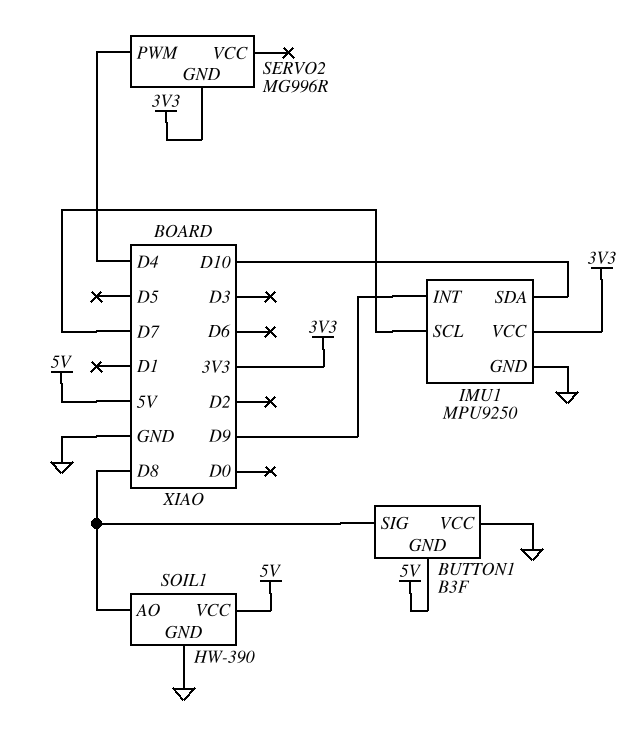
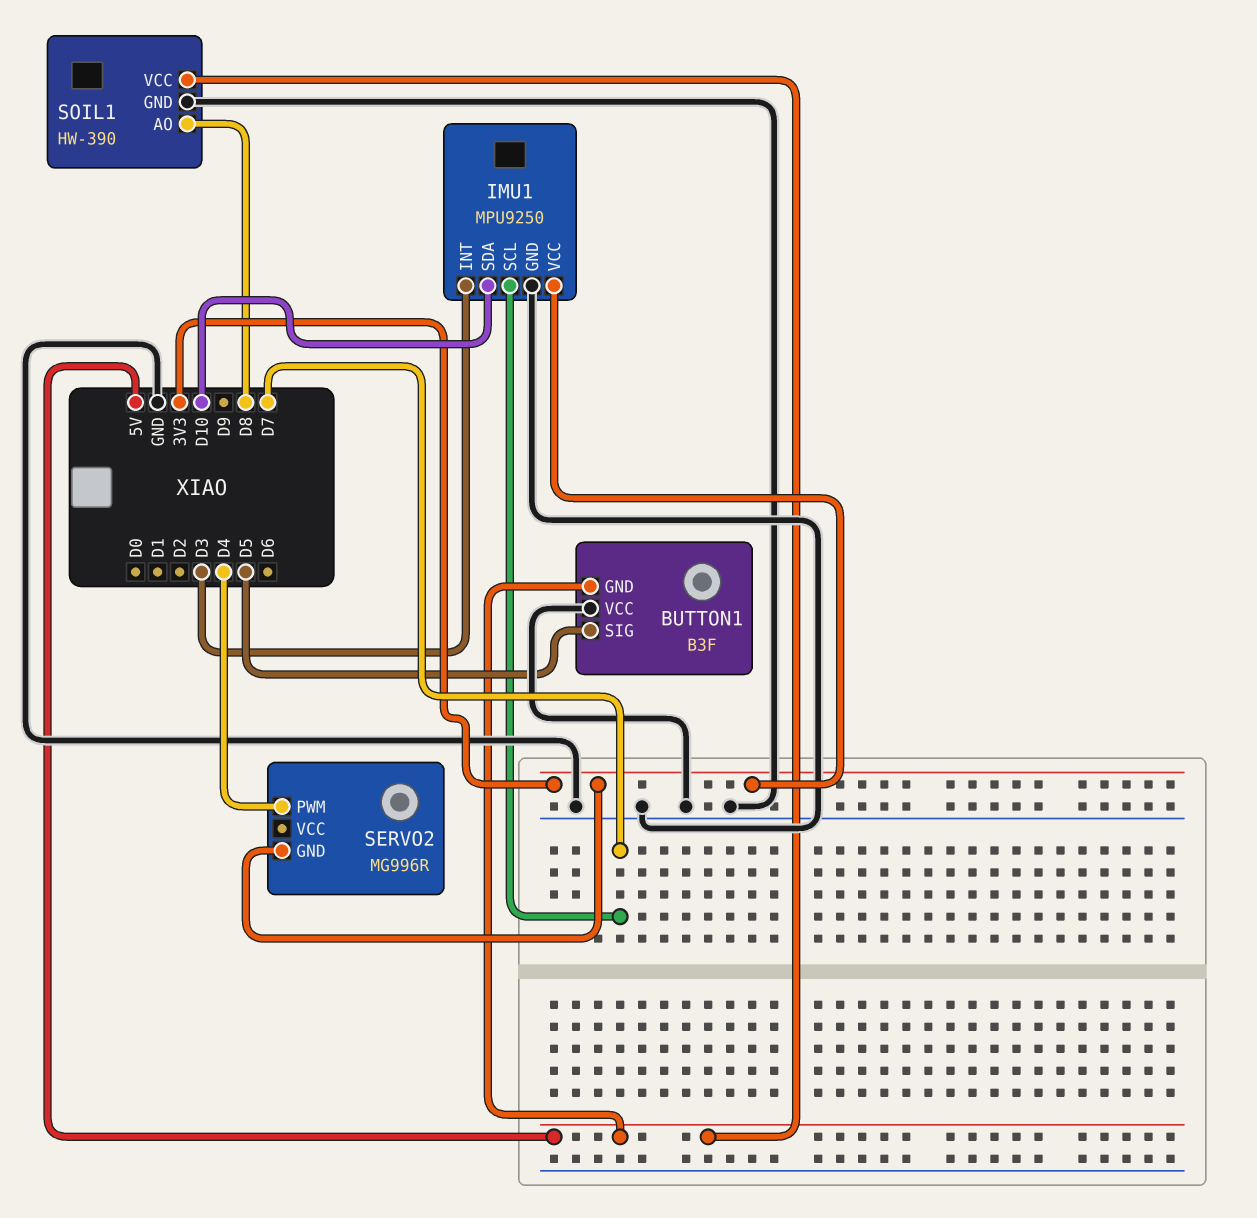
BUTTON1 pin SIG: D8 -> D5
IMU1 pin INT: D9 -> D3

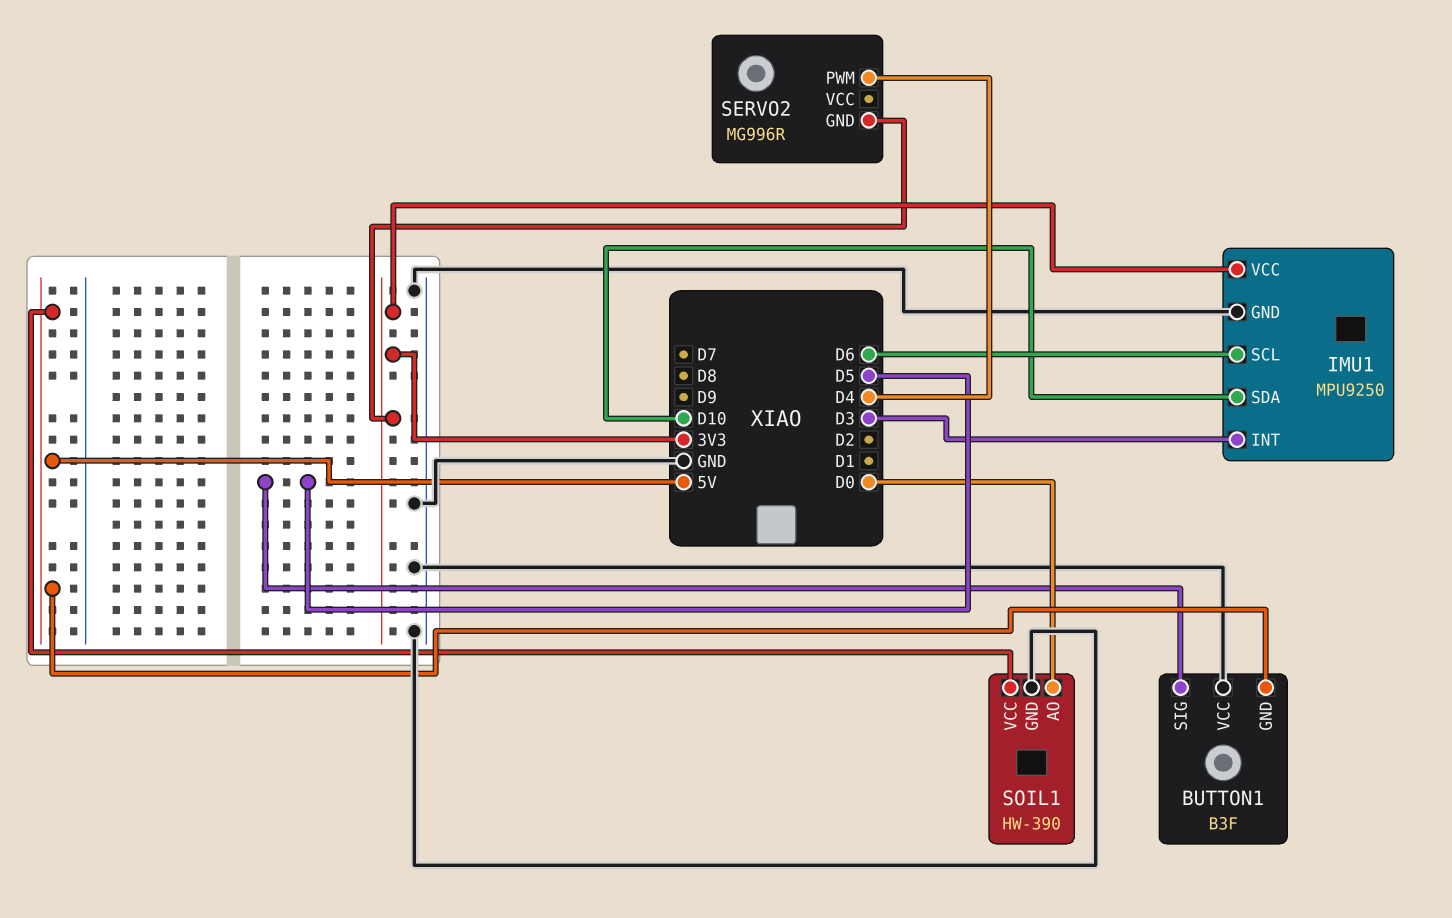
IMU1 pin SCL: D7 -> D6
SOIL1 pin AO: D8 -> D0

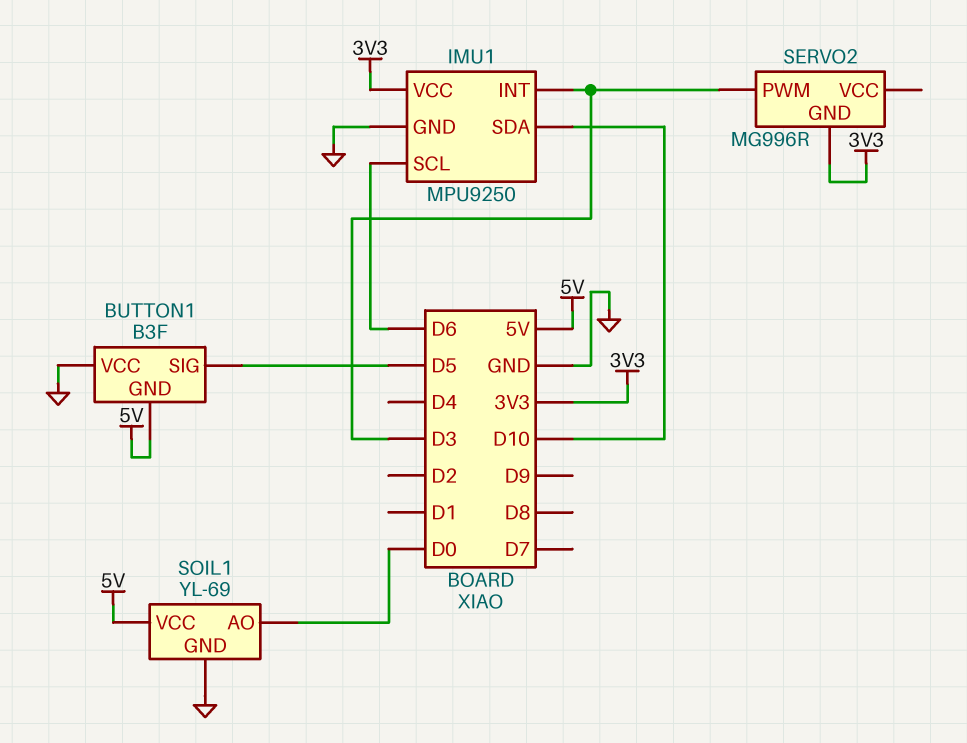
SERVO2 pin PWM: D4 -> D3
SOIL1: HW-390 -> YL-69

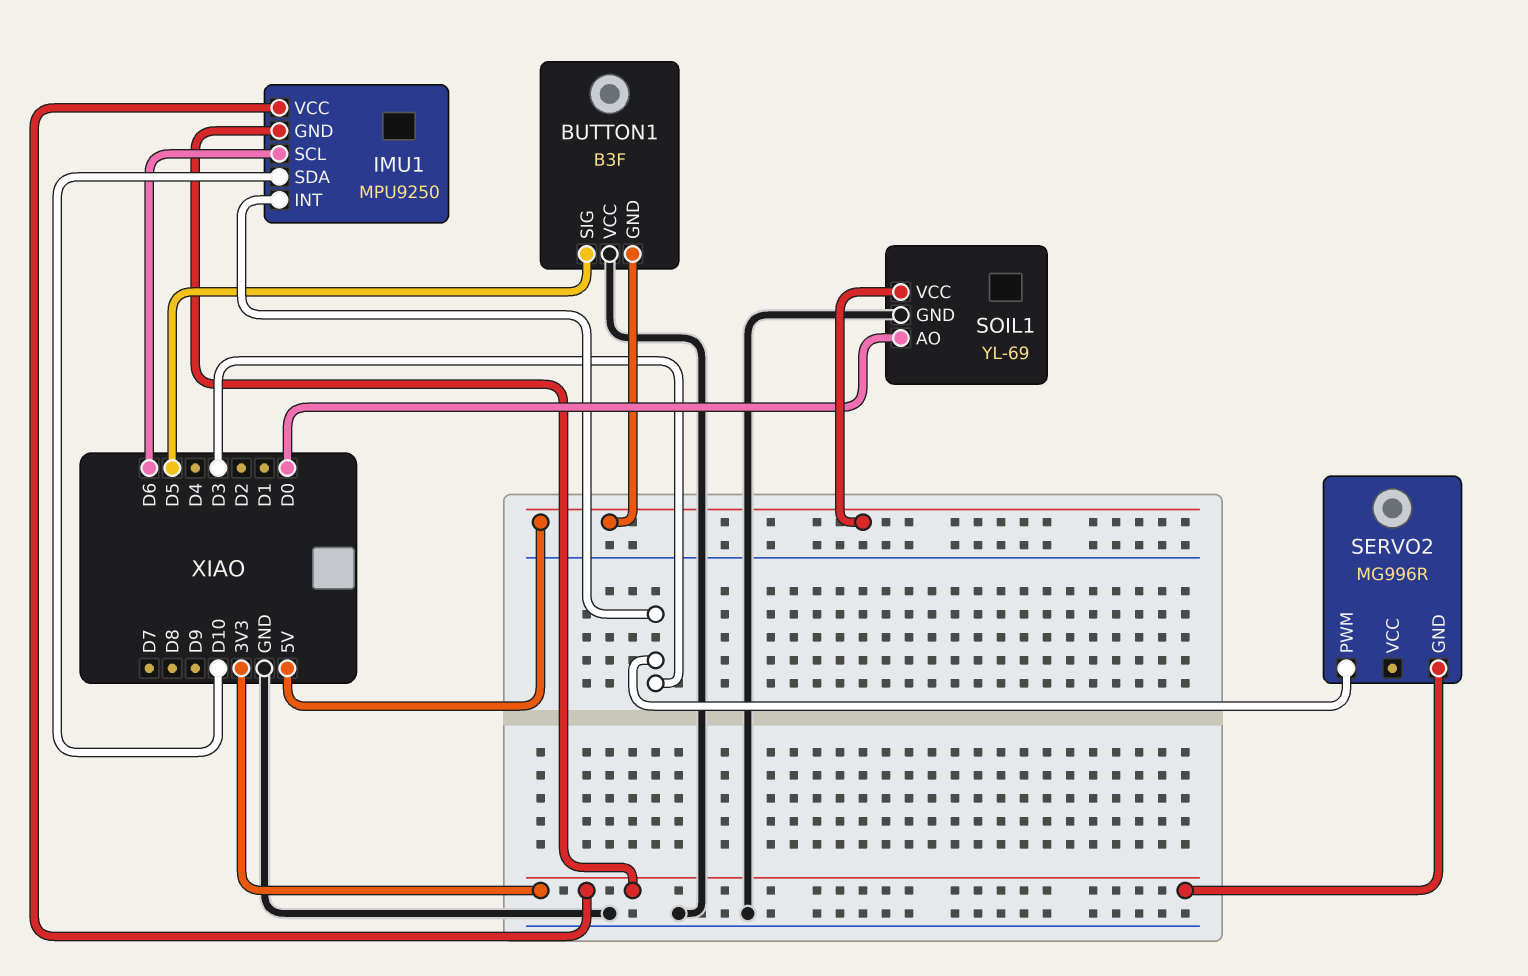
IMU1 pin GND: GND -> 3V3

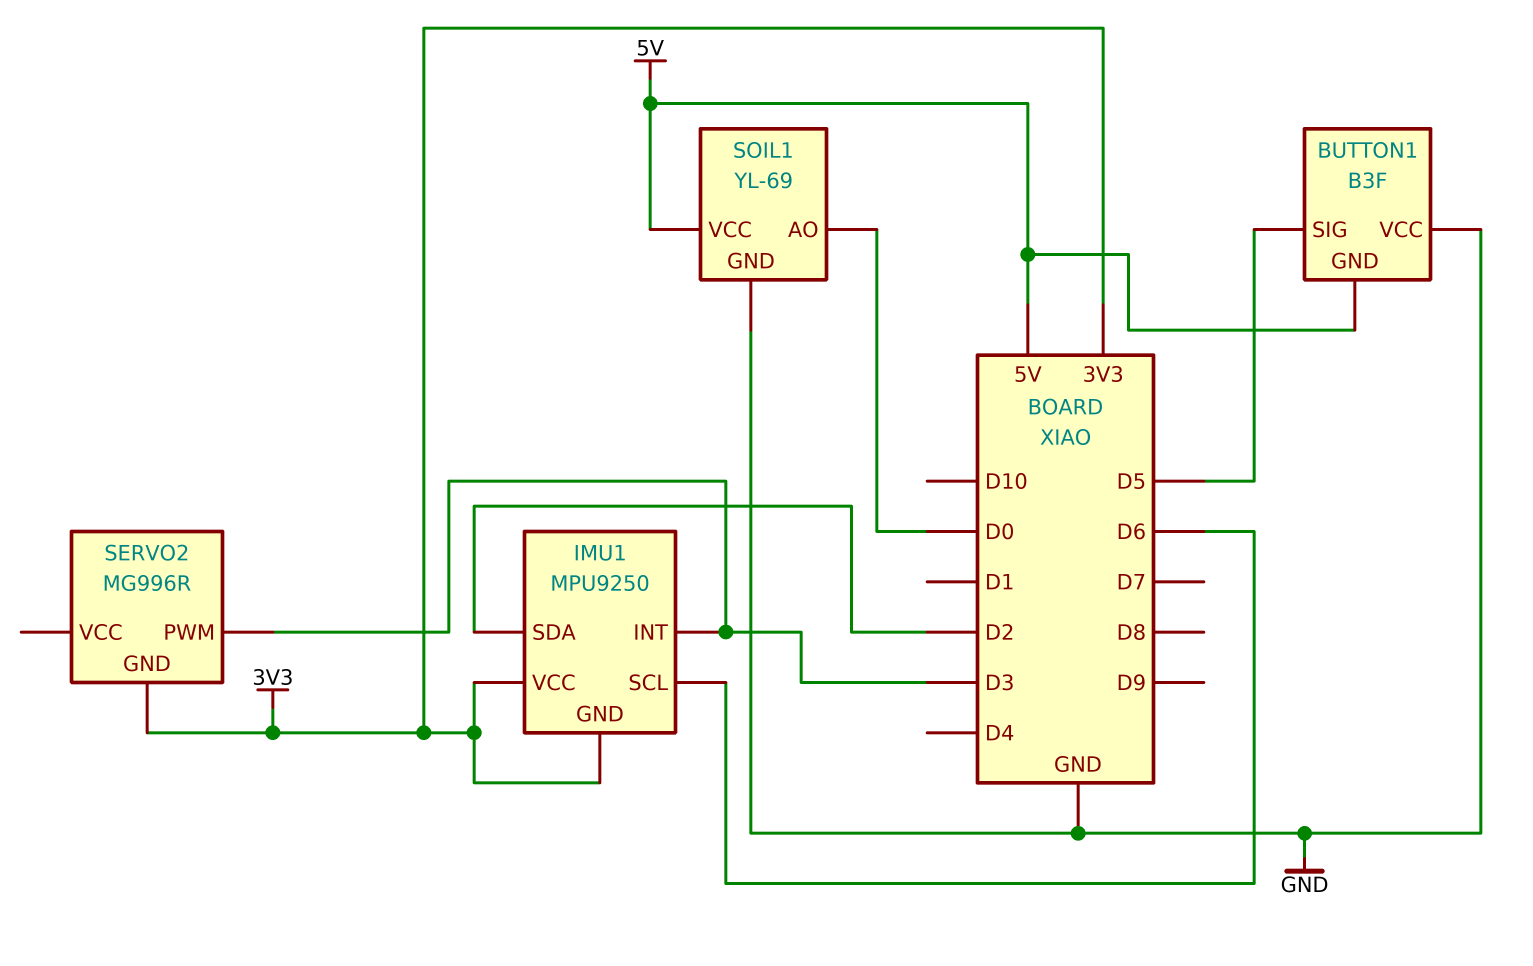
IMU1 pin SDA: D10 -> D2

